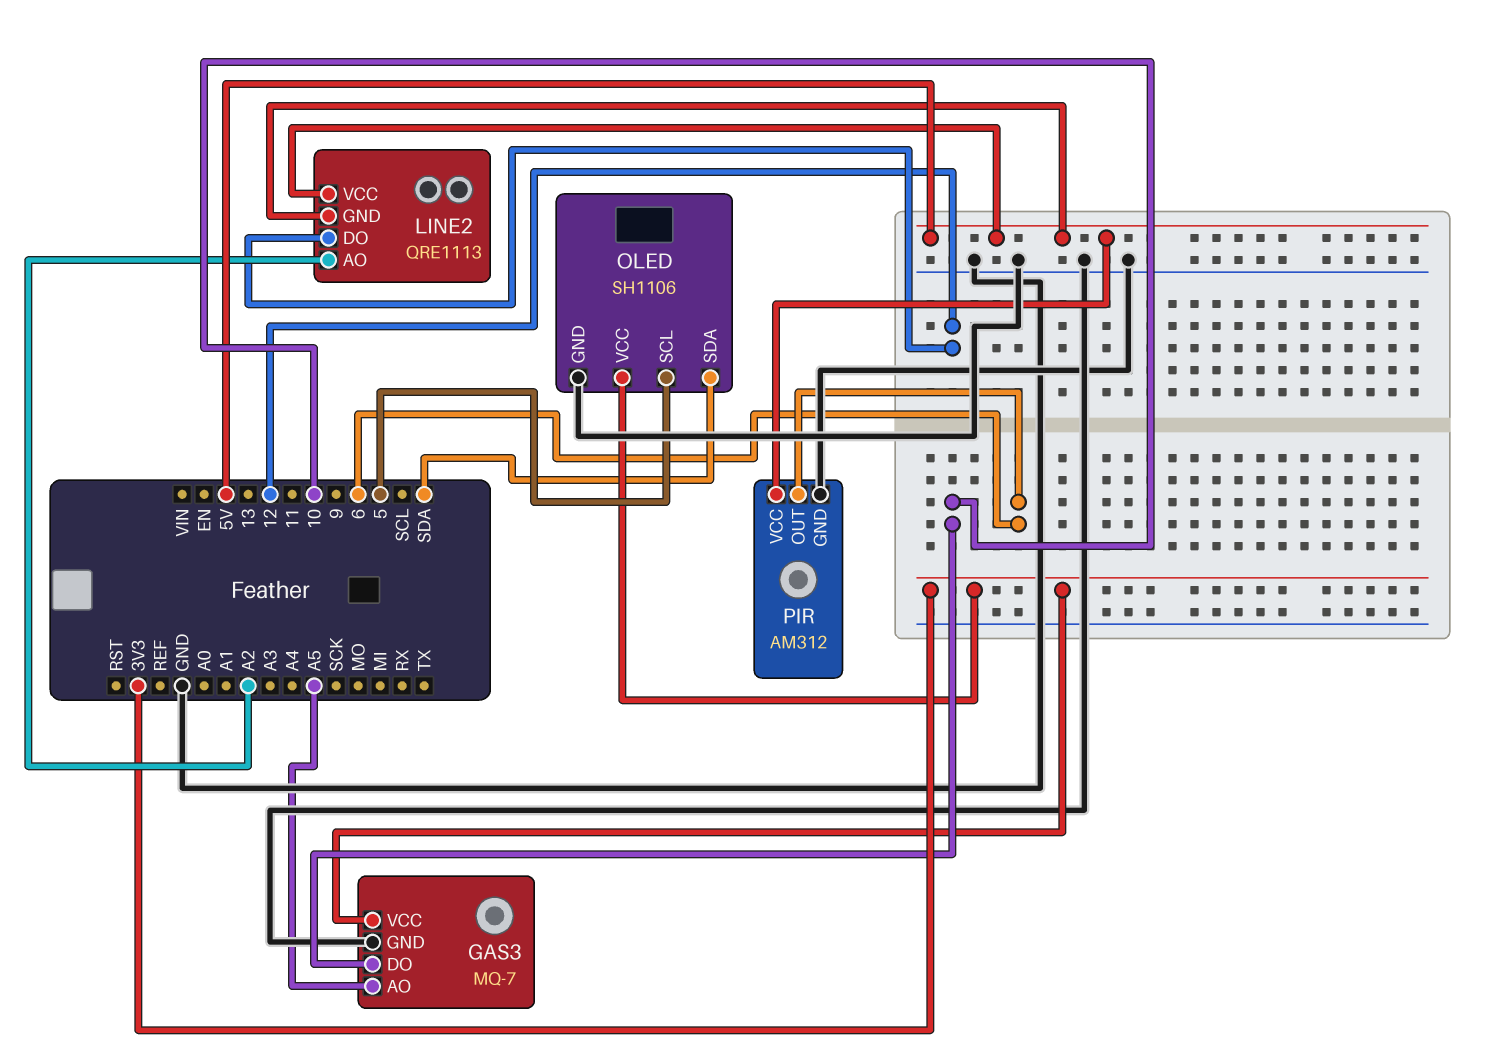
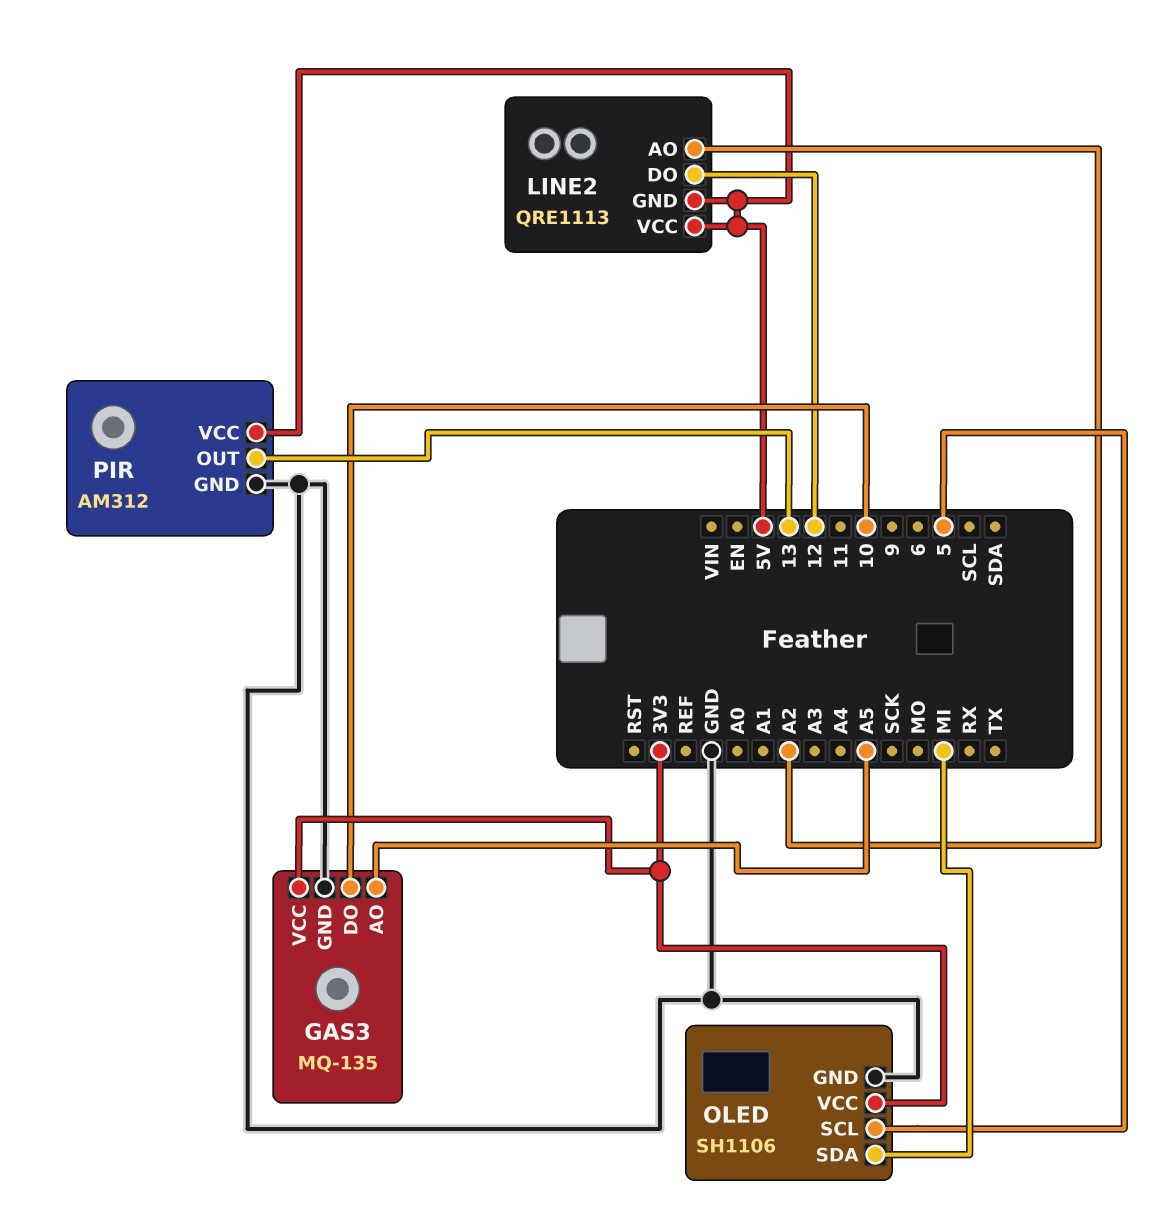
GAS3: MQ-7 -> MQ-135
OLED pin SDA: SDA -> MI
PIR pin OUT: 6 -> 13

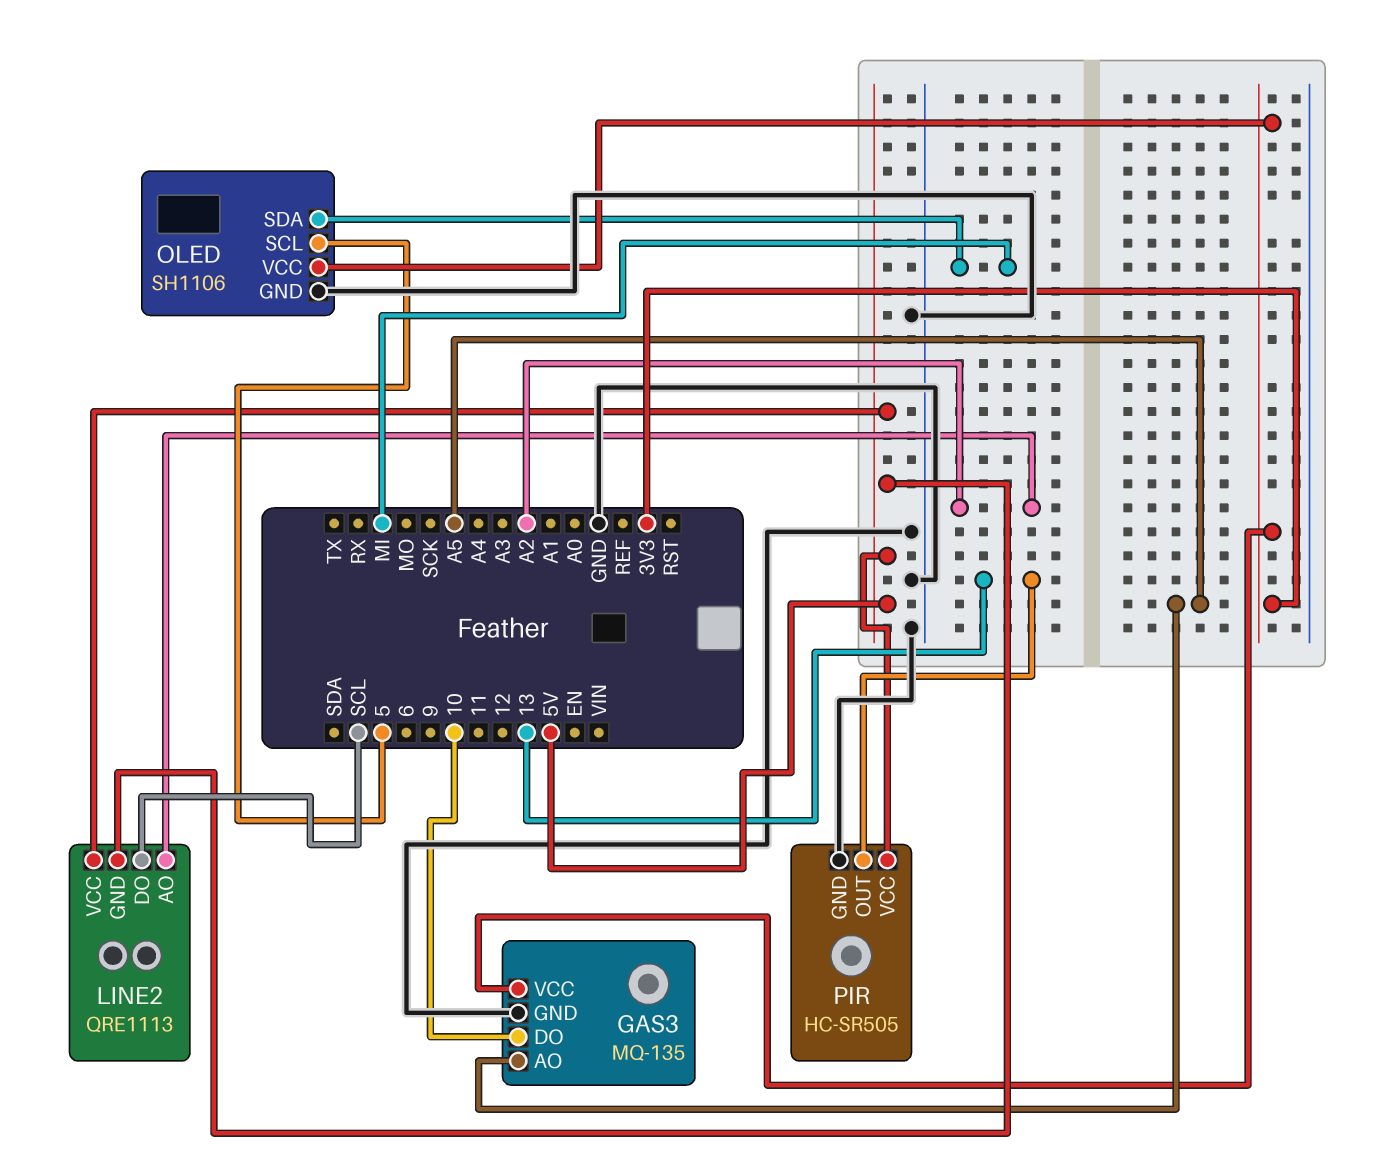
LINE2 pin DO: 12 -> SCL
PIR: AM312 -> HC-SR505

